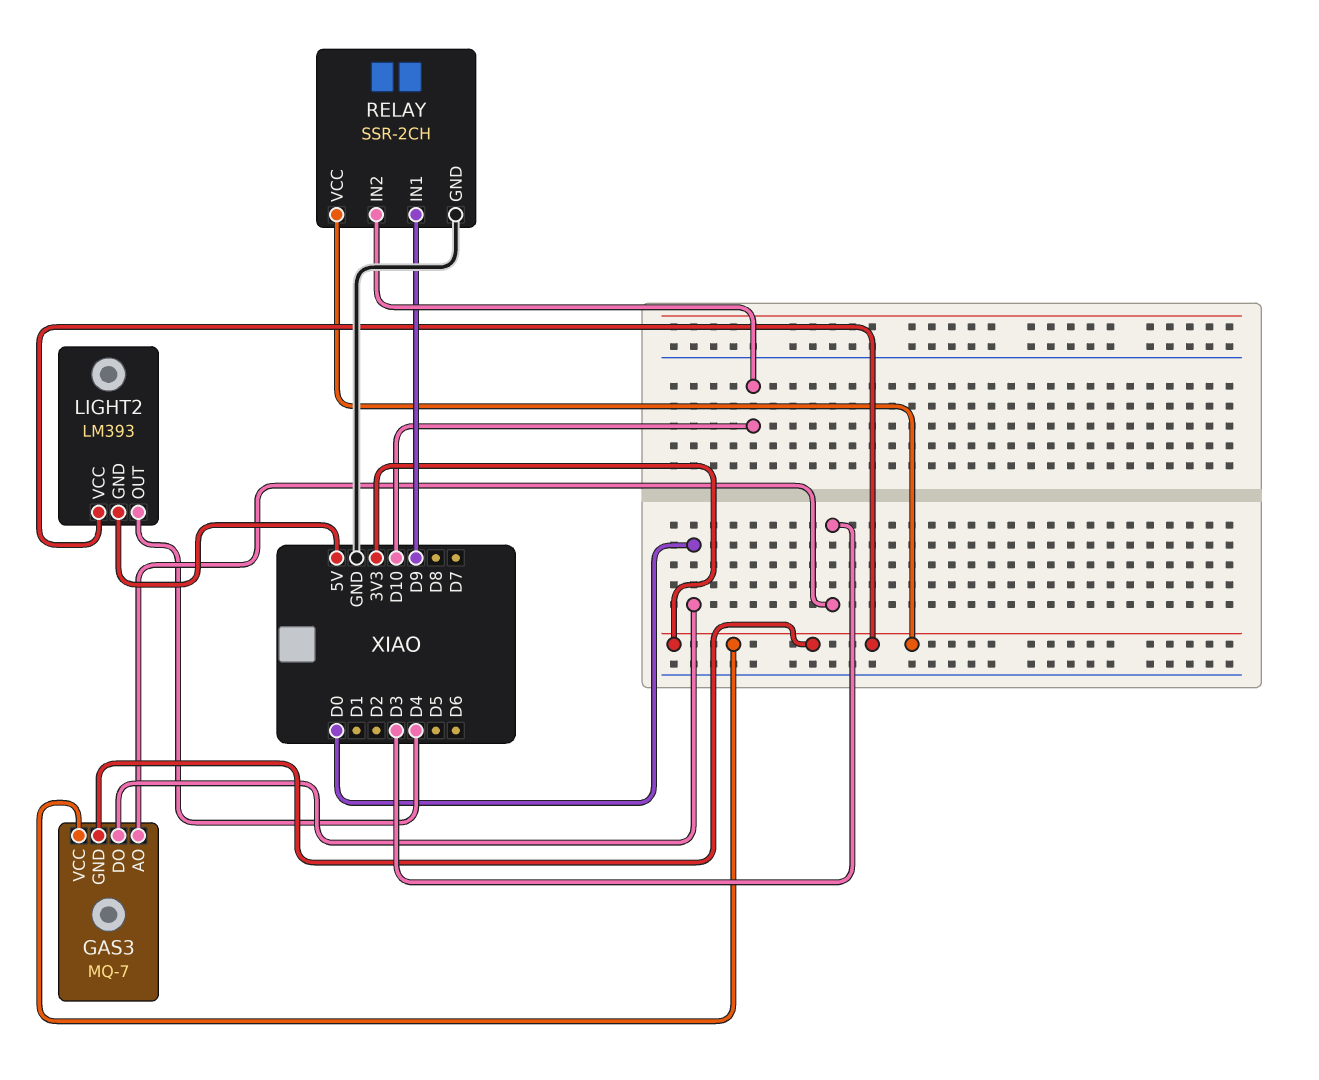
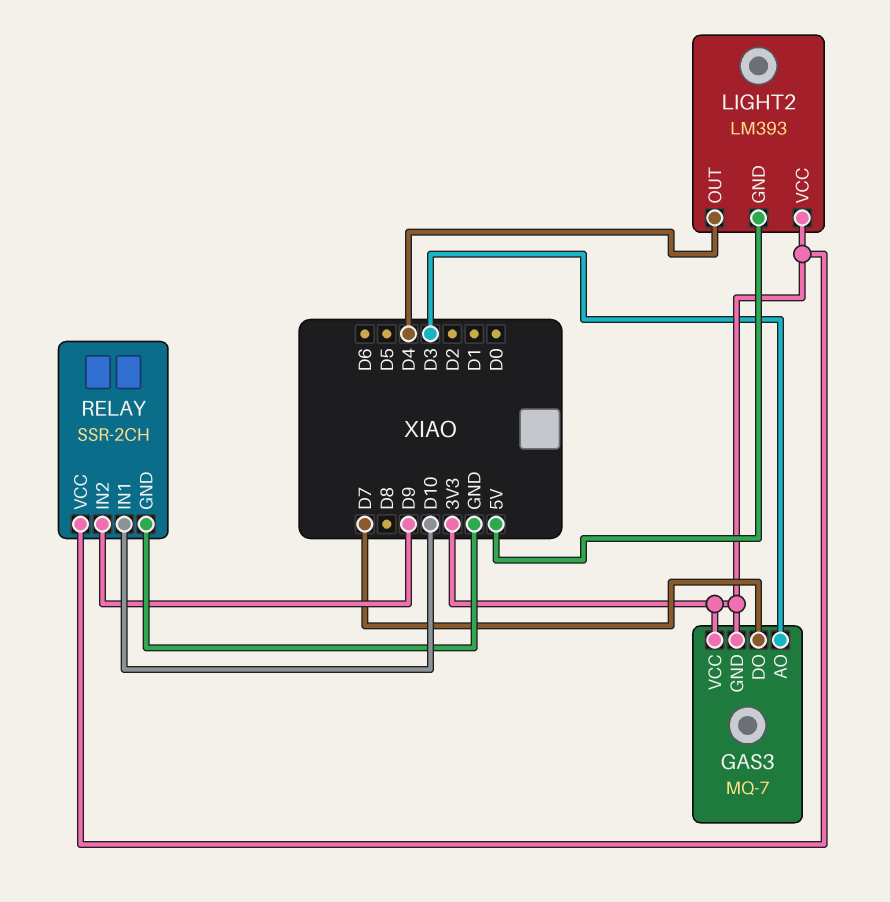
GAS3 pin DO: D0 -> D7
RELAY pin IN1: D9 -> D10
RELAY pin IN2: D10 -> D9

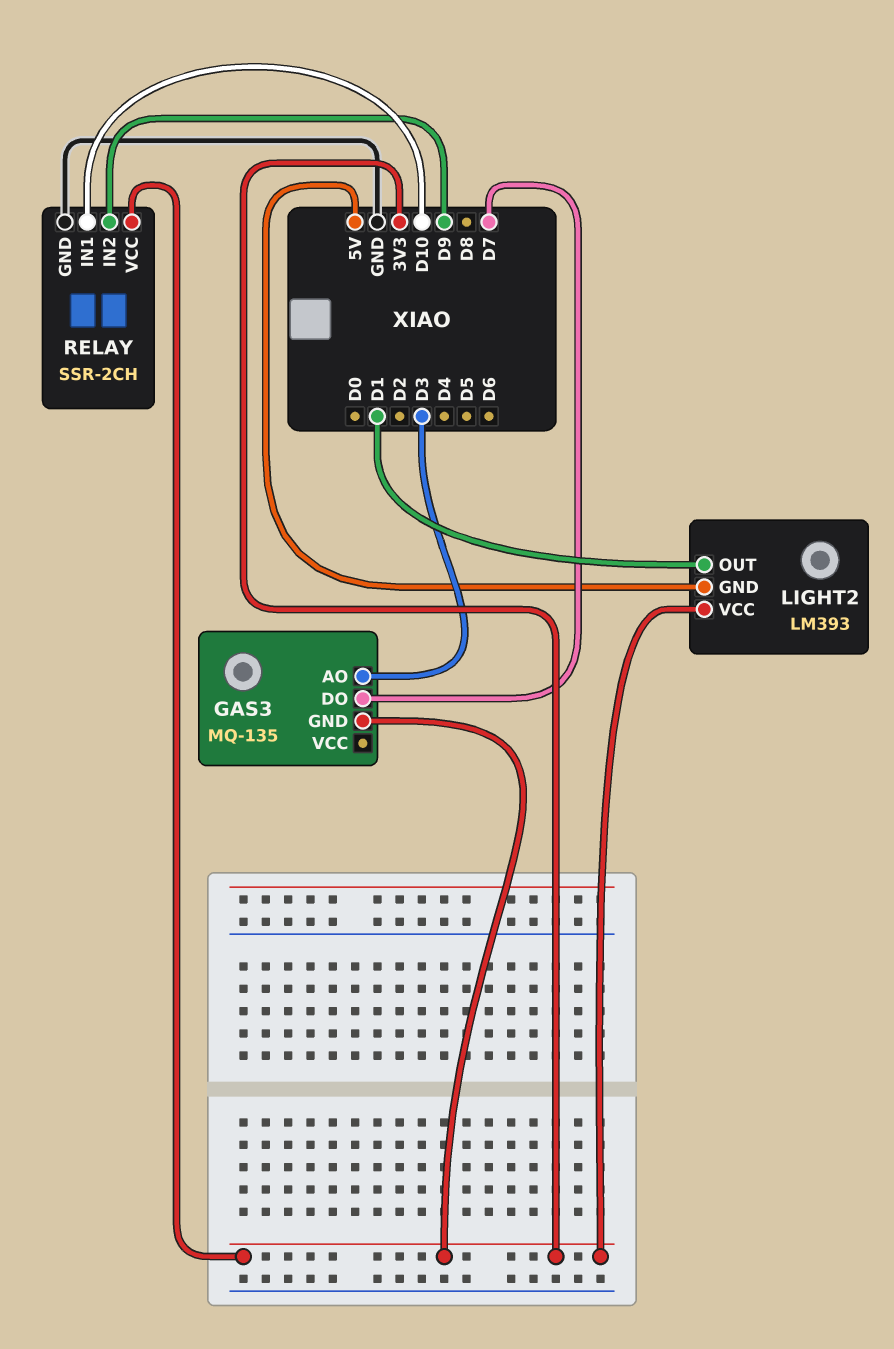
GAS3: MQ-7 -> MQ-135
GAS3 pin VCC: 3V3 -> none
LIGHT2 pin OUT: D4 -> D1

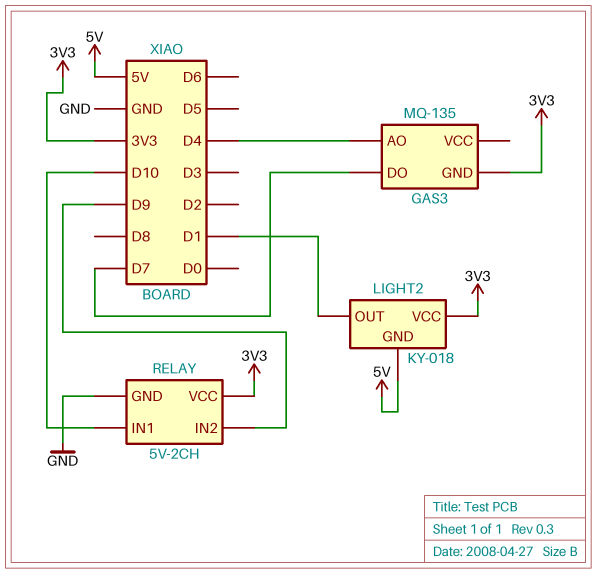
GAS3 pin AO: D3 -> D4
LIGHT2: LM393 -> KY-018
RELAY: SSR-2CH -> 5V-2CH

